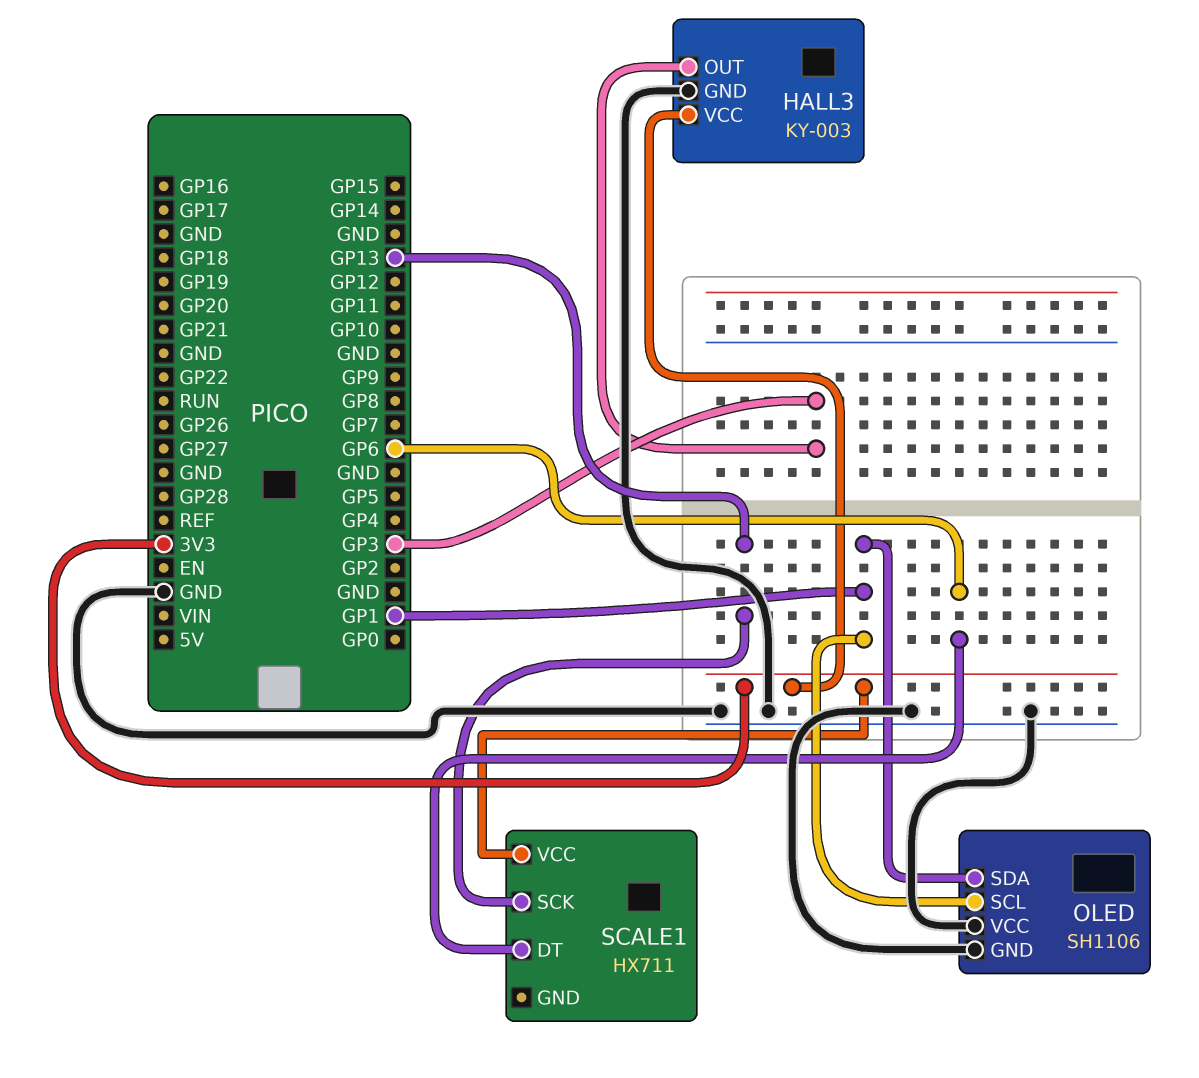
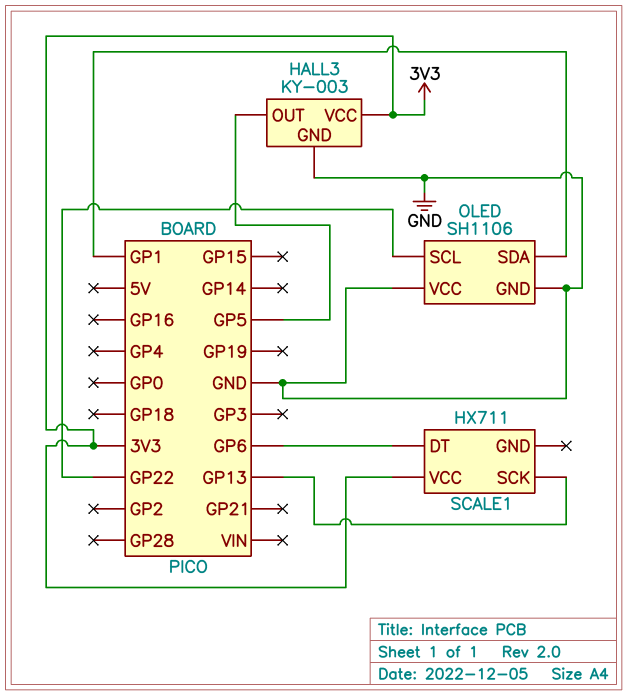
HALL3 pin OUT: GP3 -> GP5
OLED pin SCL: GP1 -> GP22

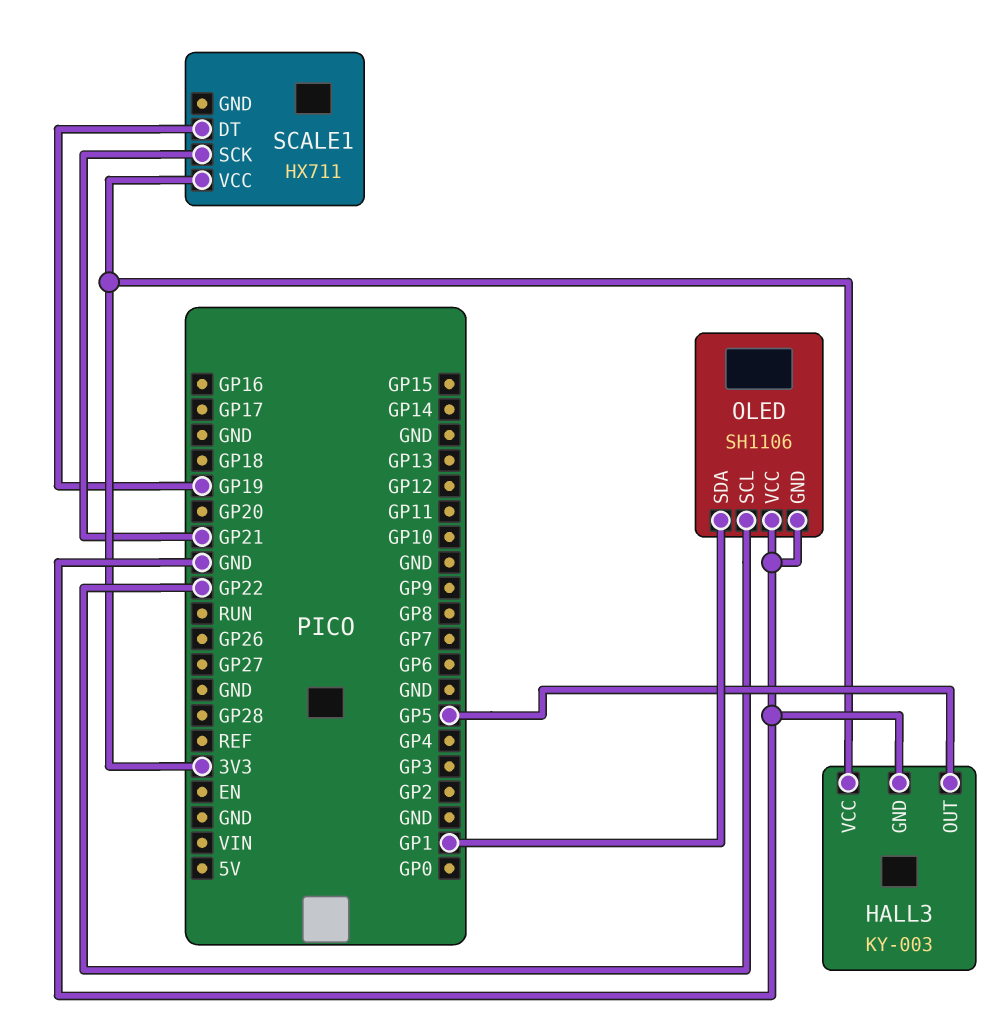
SCALE1 pin DT: GP6 -> GP19
SCALE1 pin SCK: GP13 -> GP21

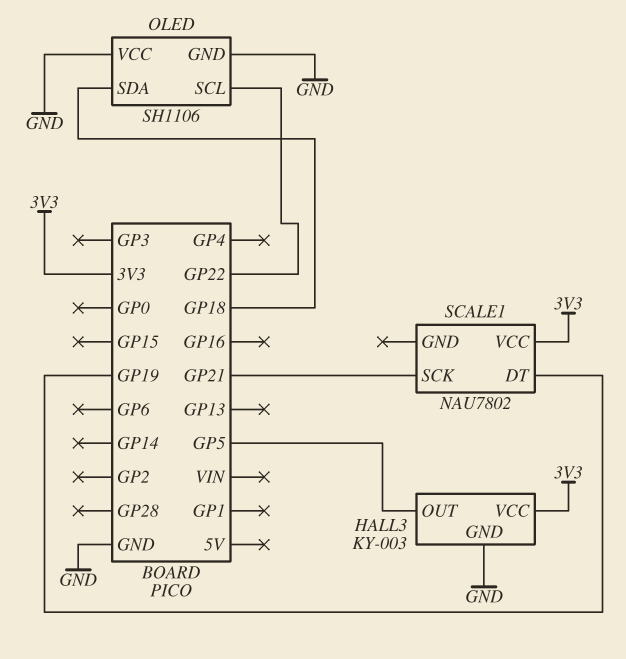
OLED pin SDA: GP1 -> GP18
SCALE1: HX711 -> NAU7802

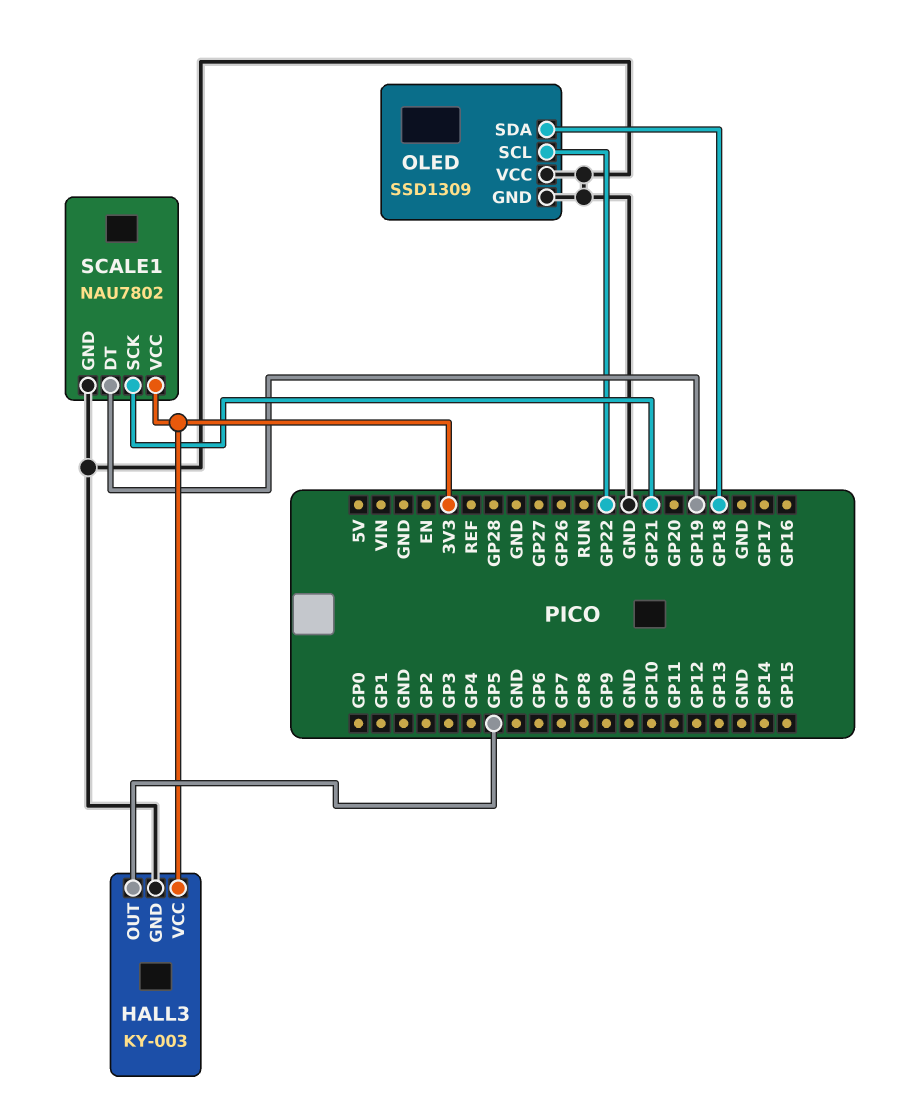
OLED: SH1106 -> SSD1309
SCALE1 pin GND: none -> GND

